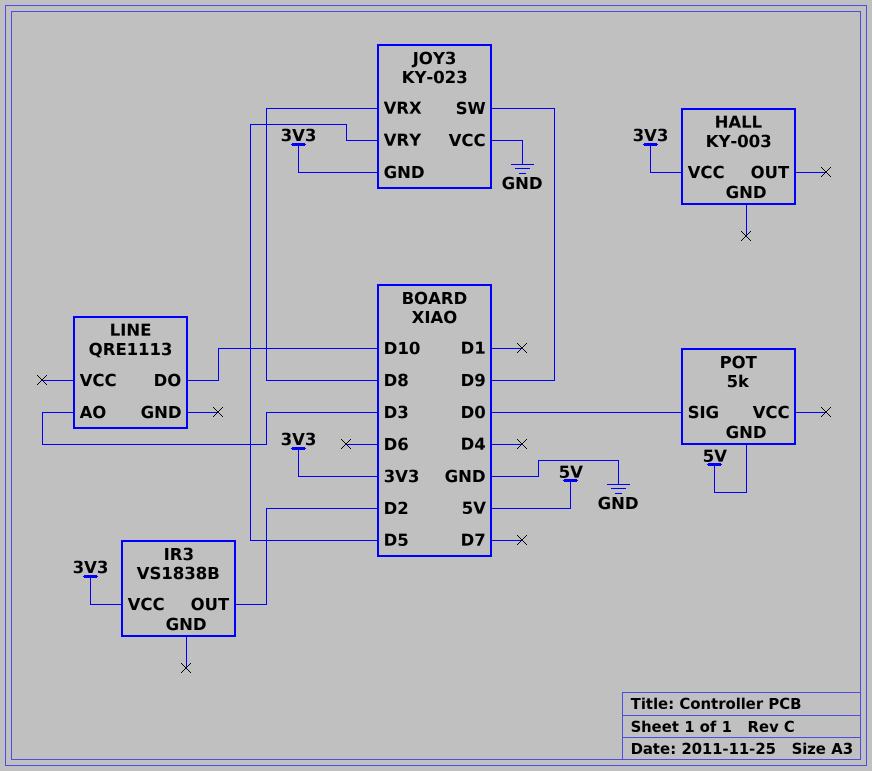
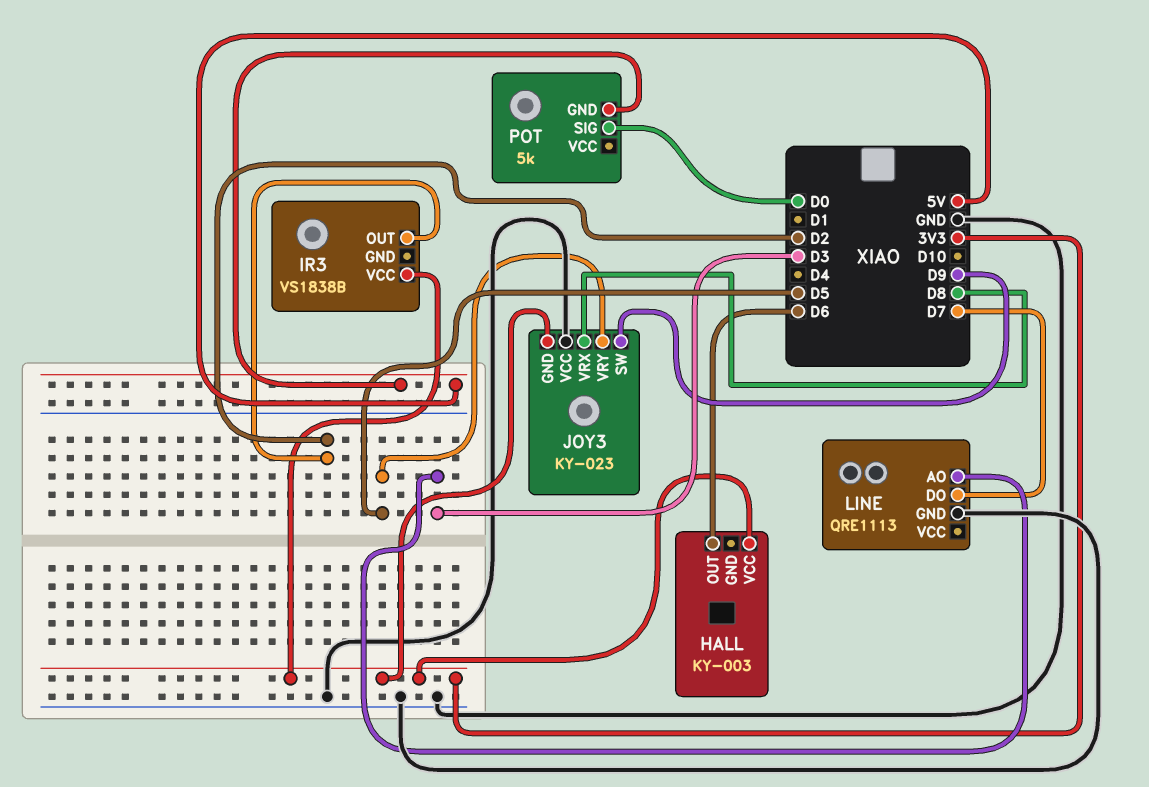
HALL pin OUT: none -> D6
LINE pin DO: D10 -> D7
LINE pin GND: none -> GND

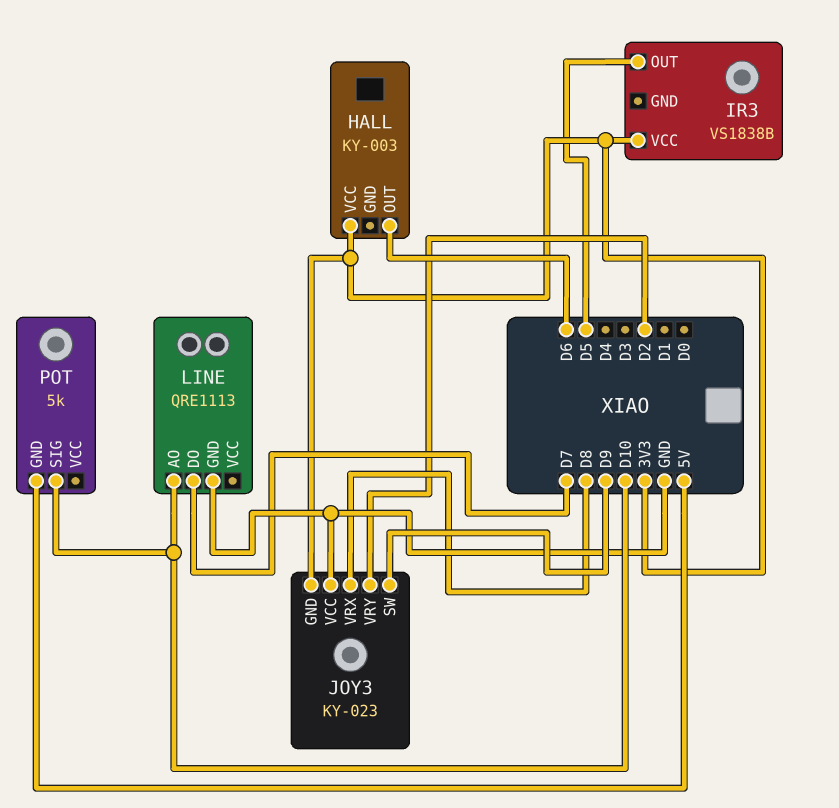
IR3 pin OUT: D2 -> D5
JOY3 pin VRY: D5 -> D2
LINE pin AO: D3 -> D10
POT pin SIG: D0 -> D10

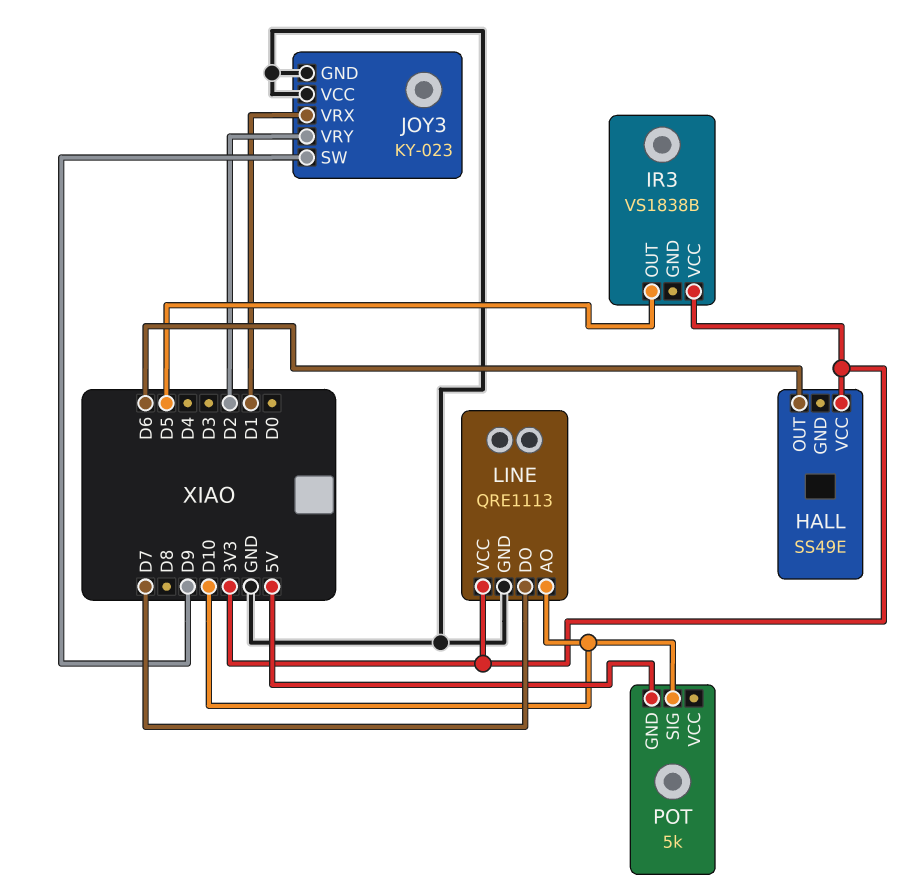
HALL: KY-003 -> SS49E
JOY3 pin GND: 3V3 -> GND
JOY3 pin VRX: D8 -> D1
LINE pin VCC: none -> 3V3

